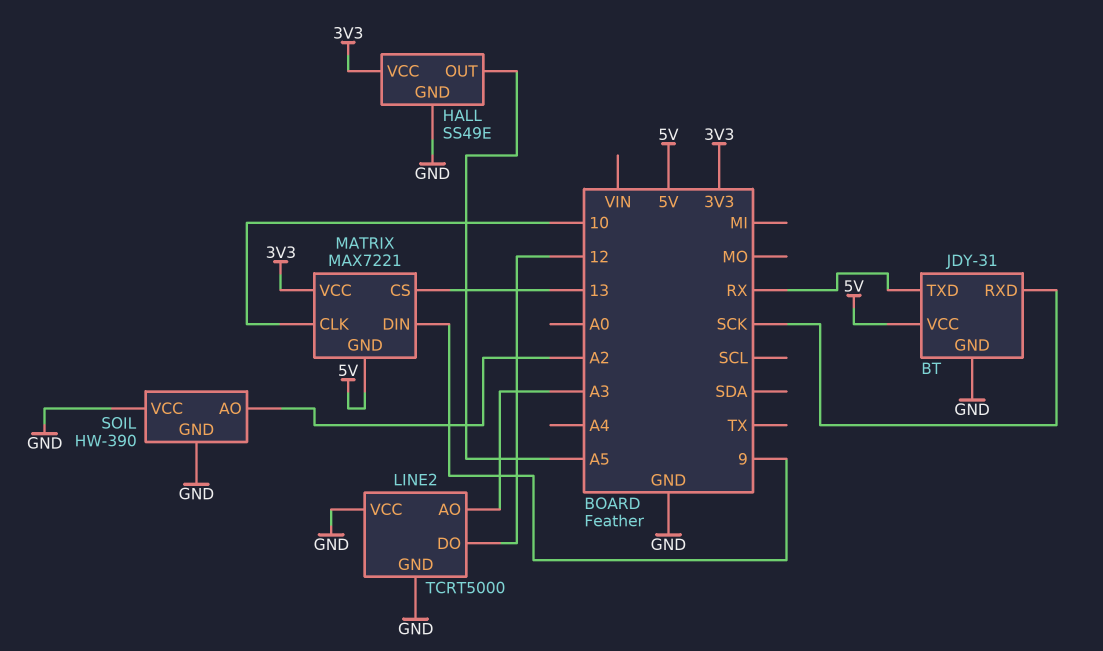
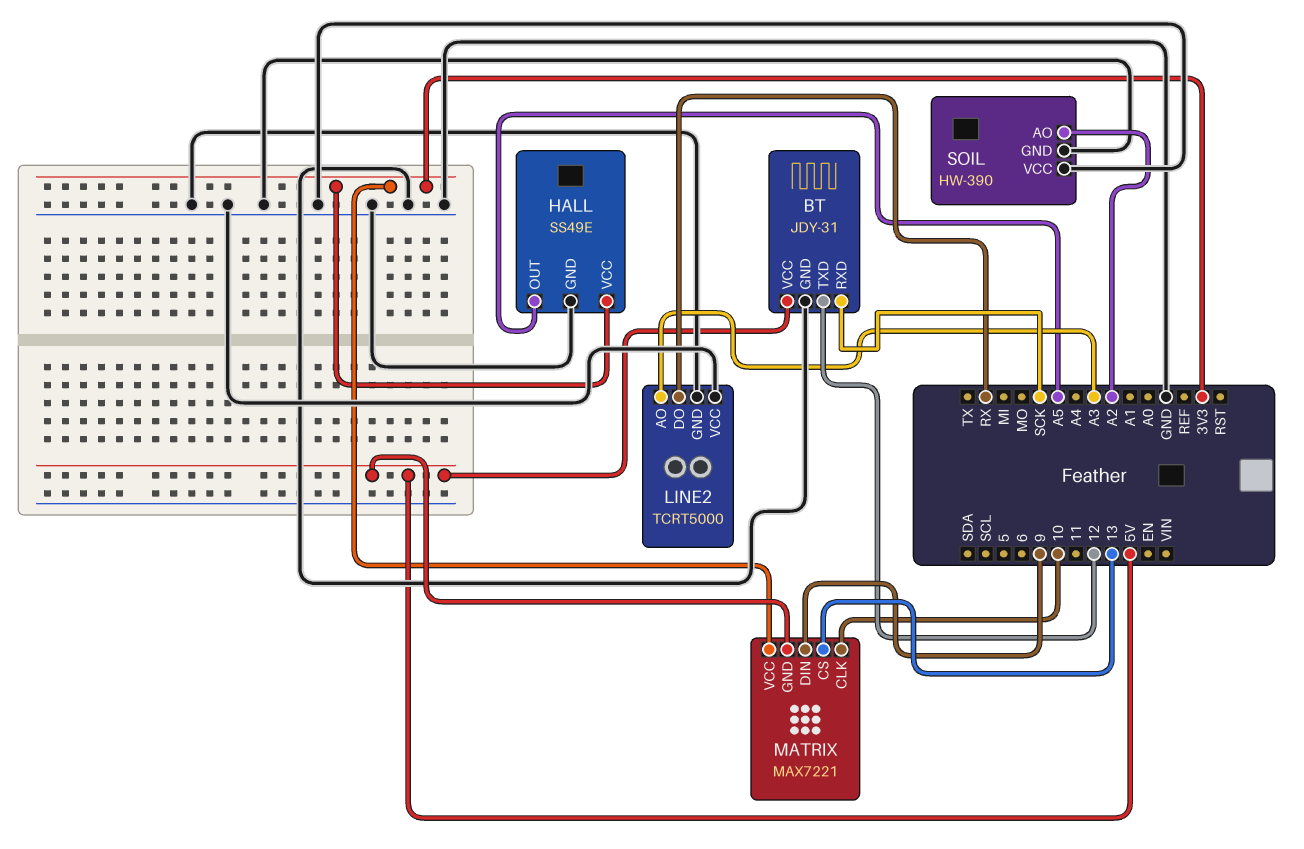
BT pin TXD: RX -> 12
LINE2 pin DO: 12 -> RX

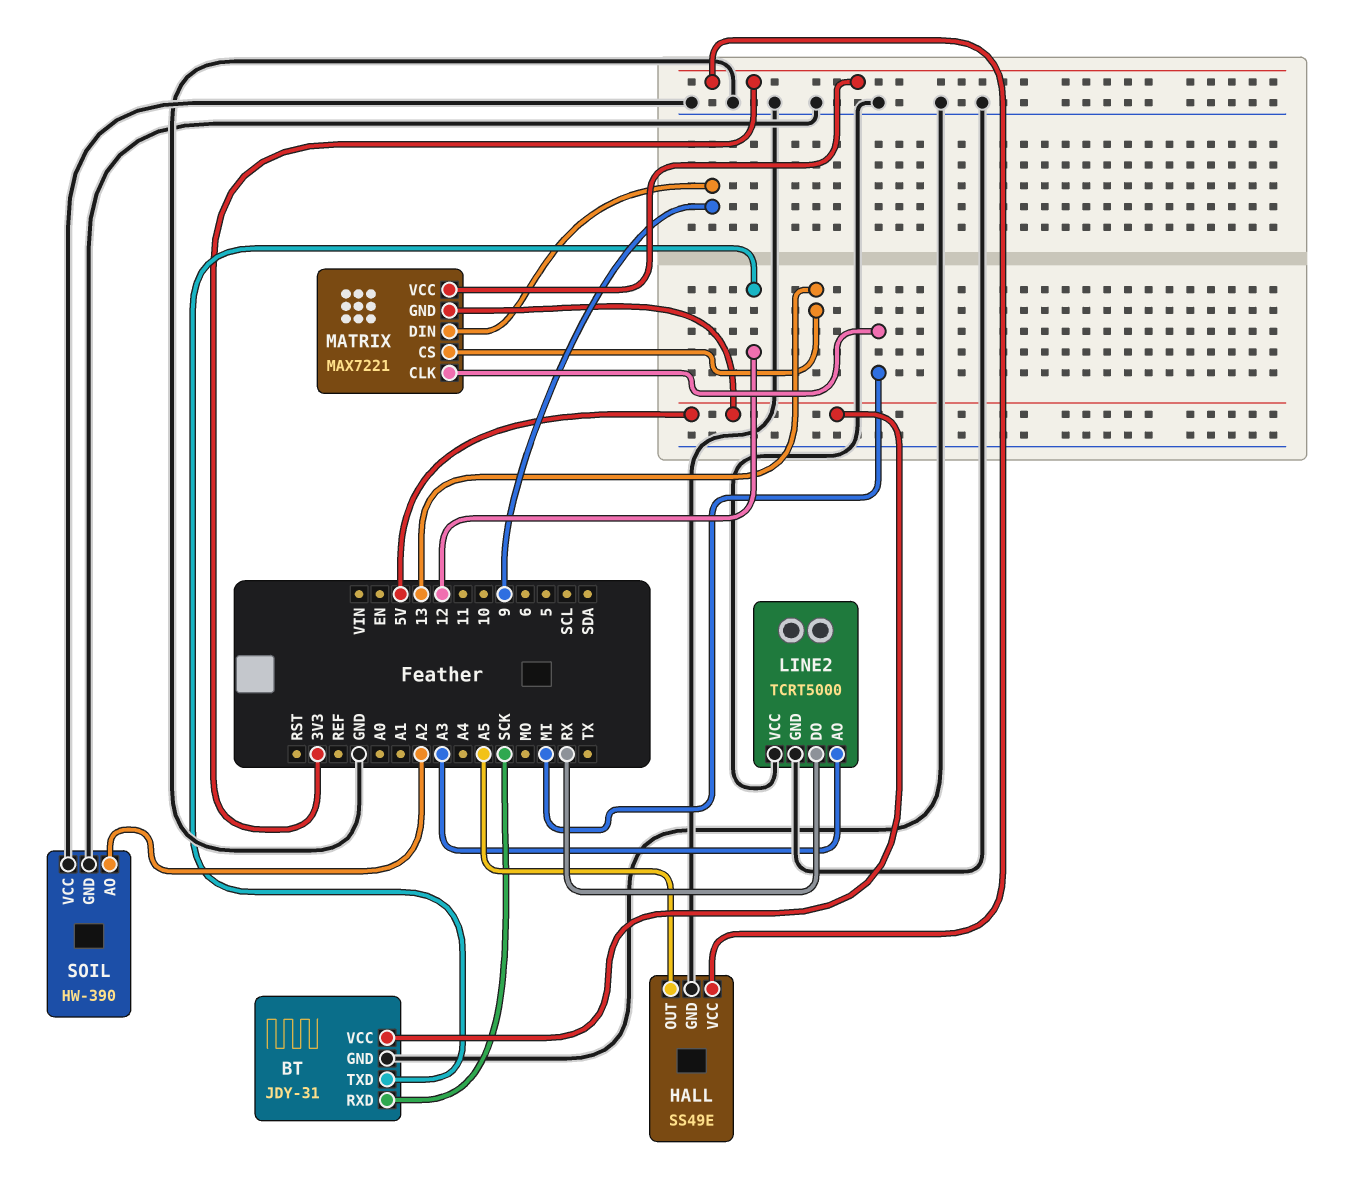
MATRIX pin CLK: 10 -> MI

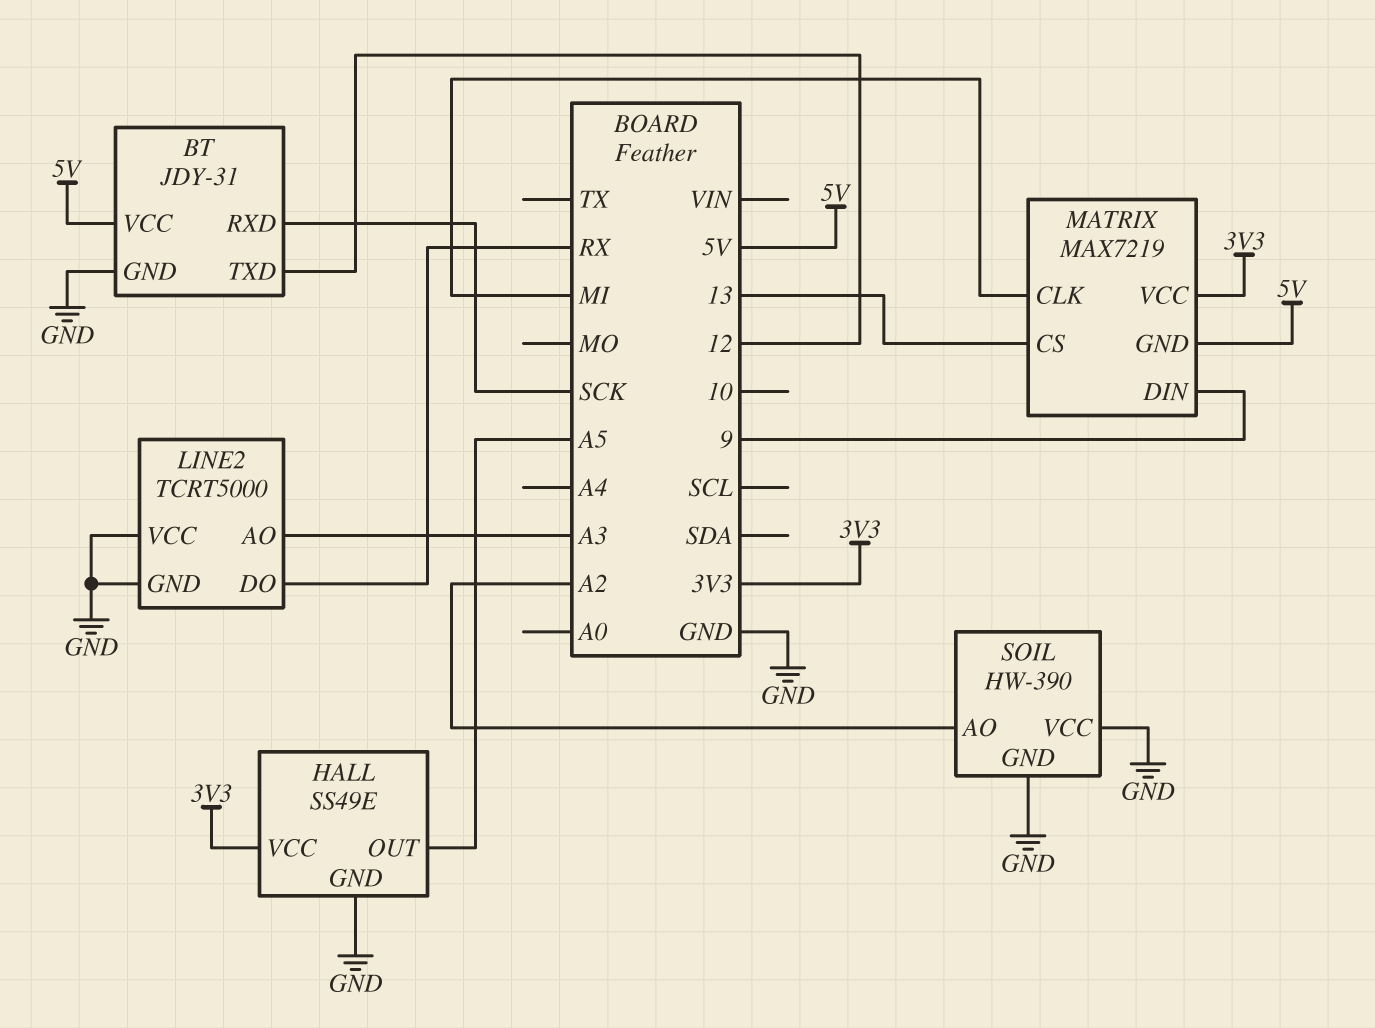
MATRIX: MAX7221 -> MAX7219

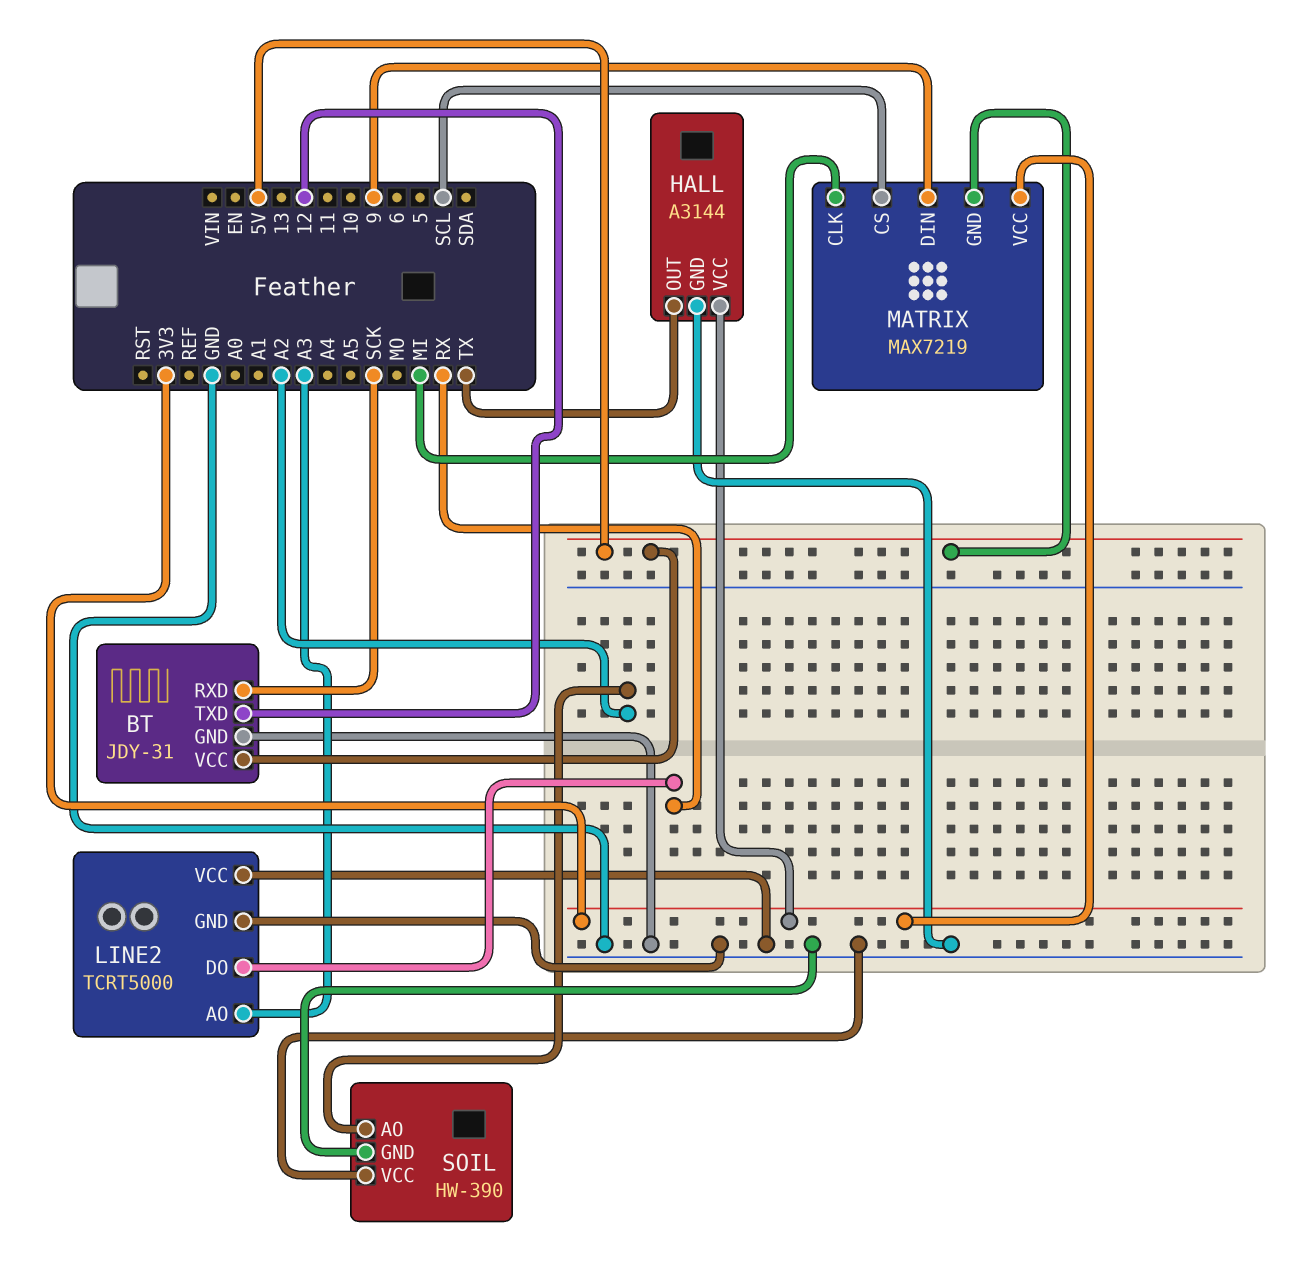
HALL: SS49E -> A3144
HALL pin OUT: A5 -> TX
MATRIX pin CS: 13 -> SCL

